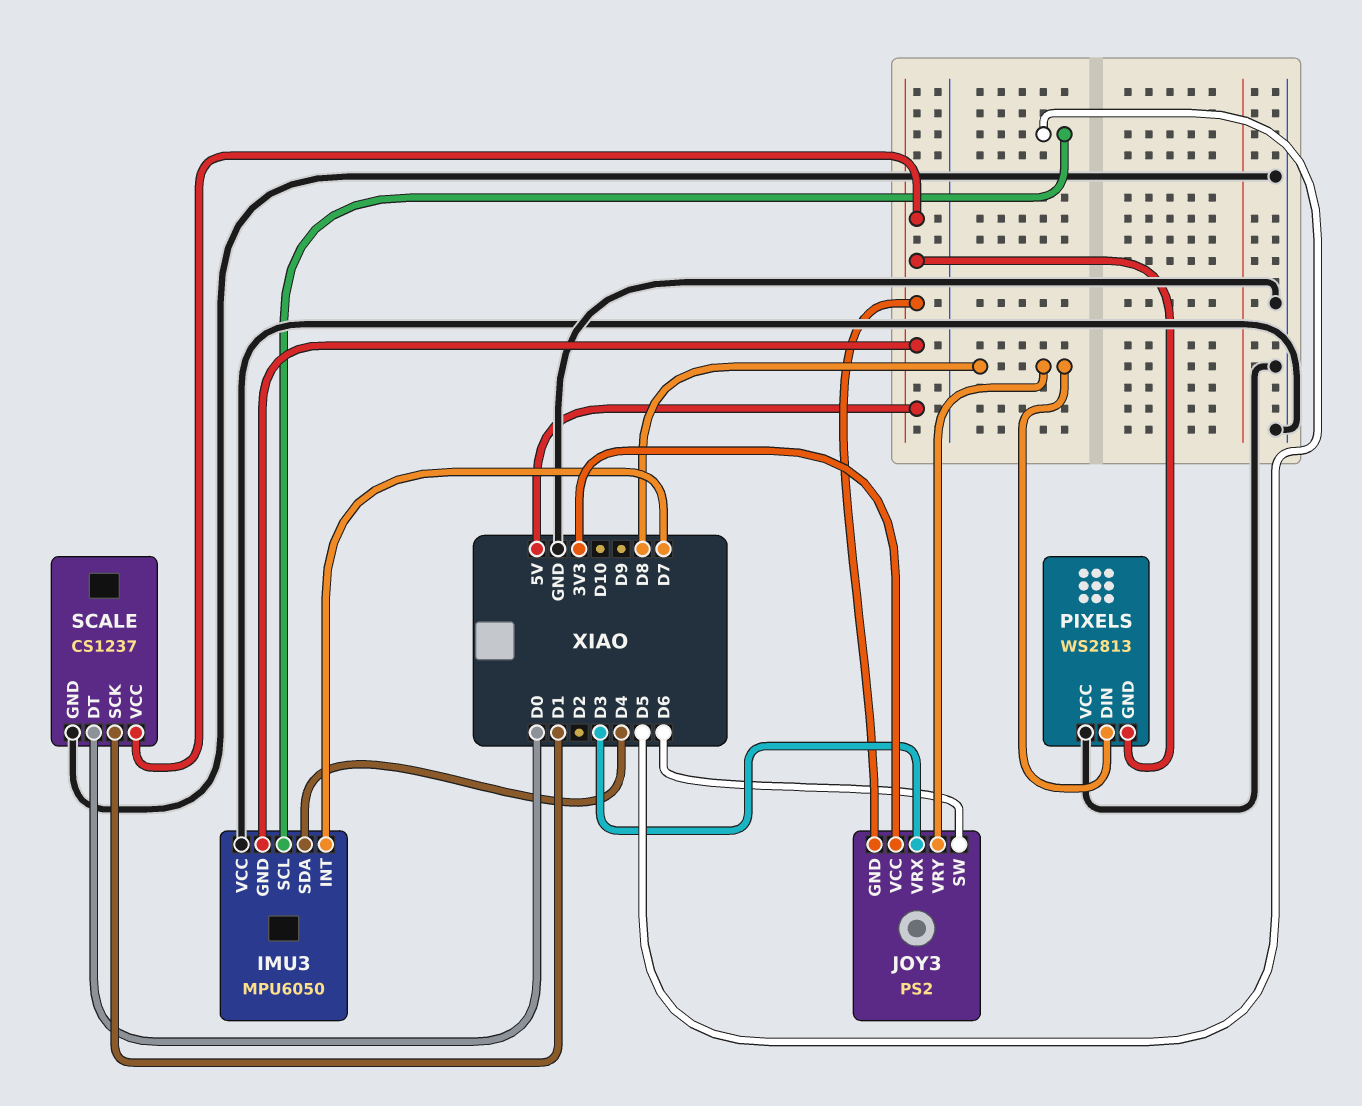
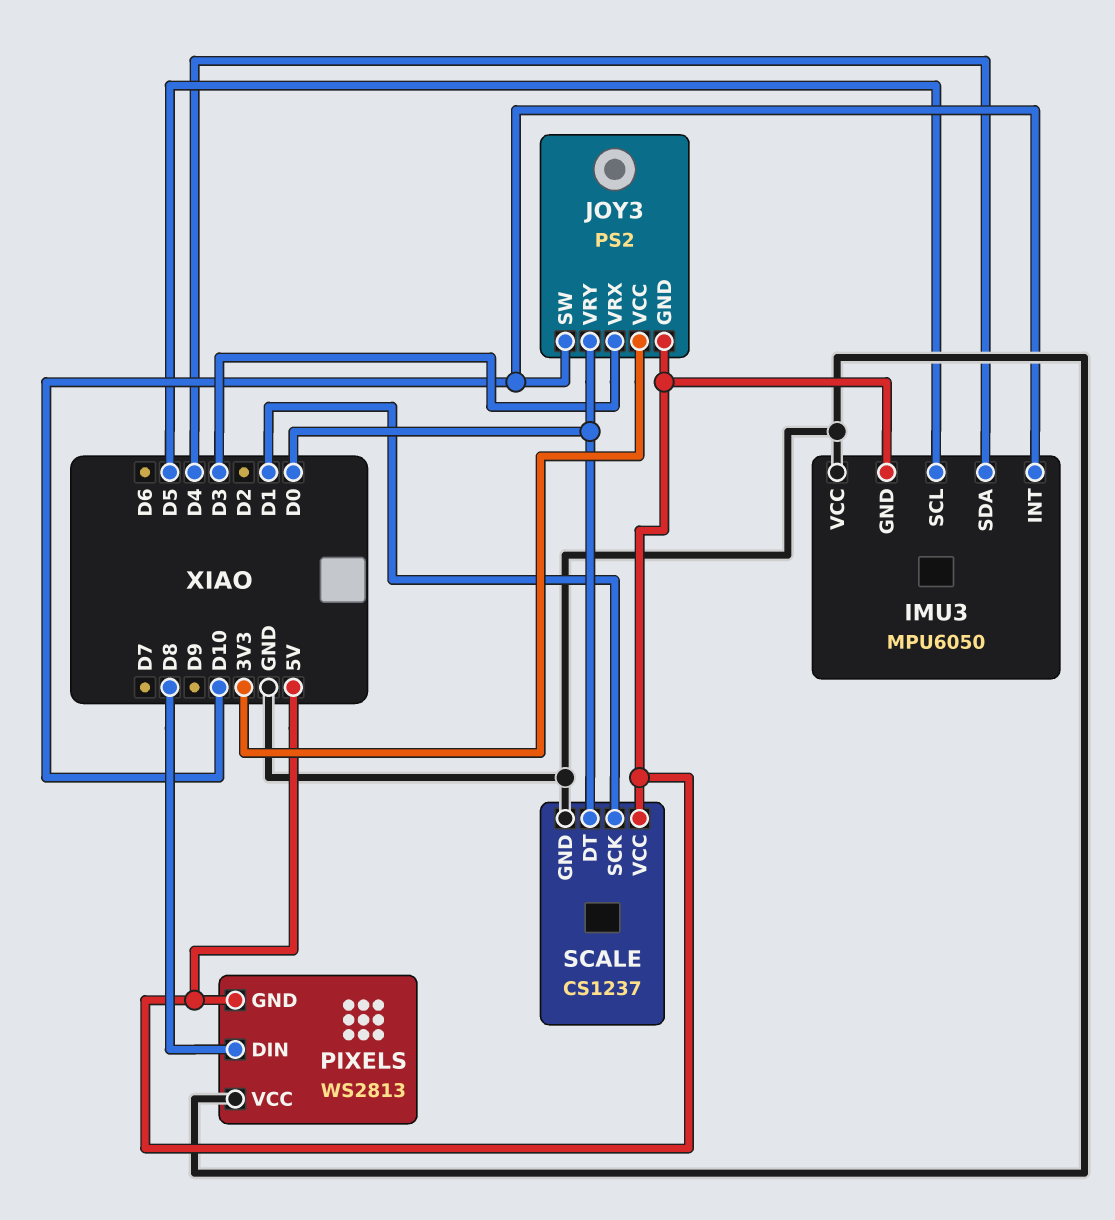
IMU3 pin INT: D7 -> D10
JOY3 pin SW: D6 -> D10
JOY3 pin VRY: D8 -> D0

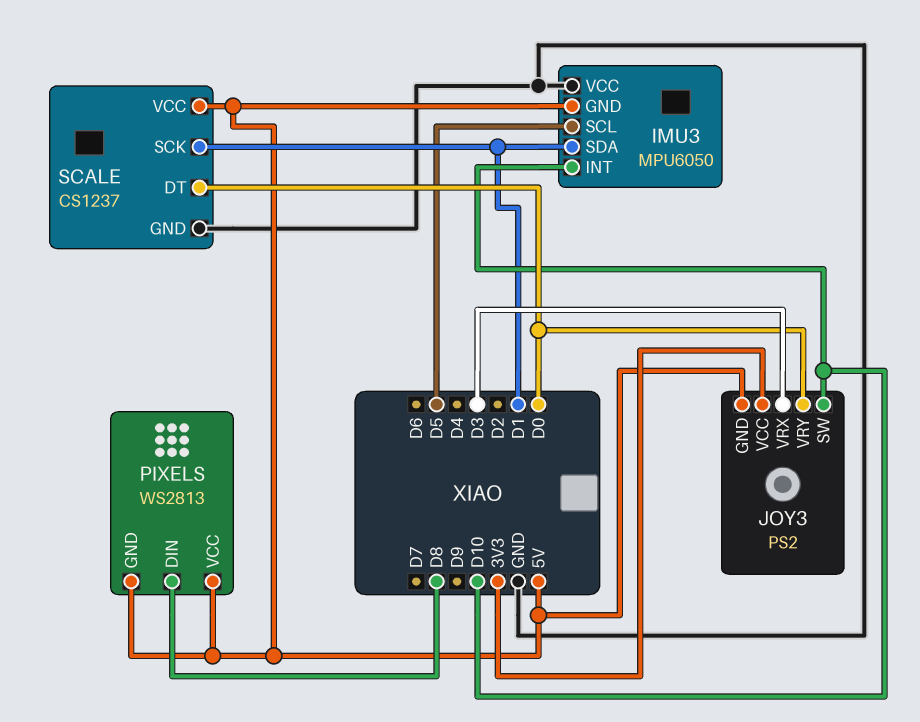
IMU3 pin SDA: D4 -> D1
PIXELS pin VCC: GND -> 5V

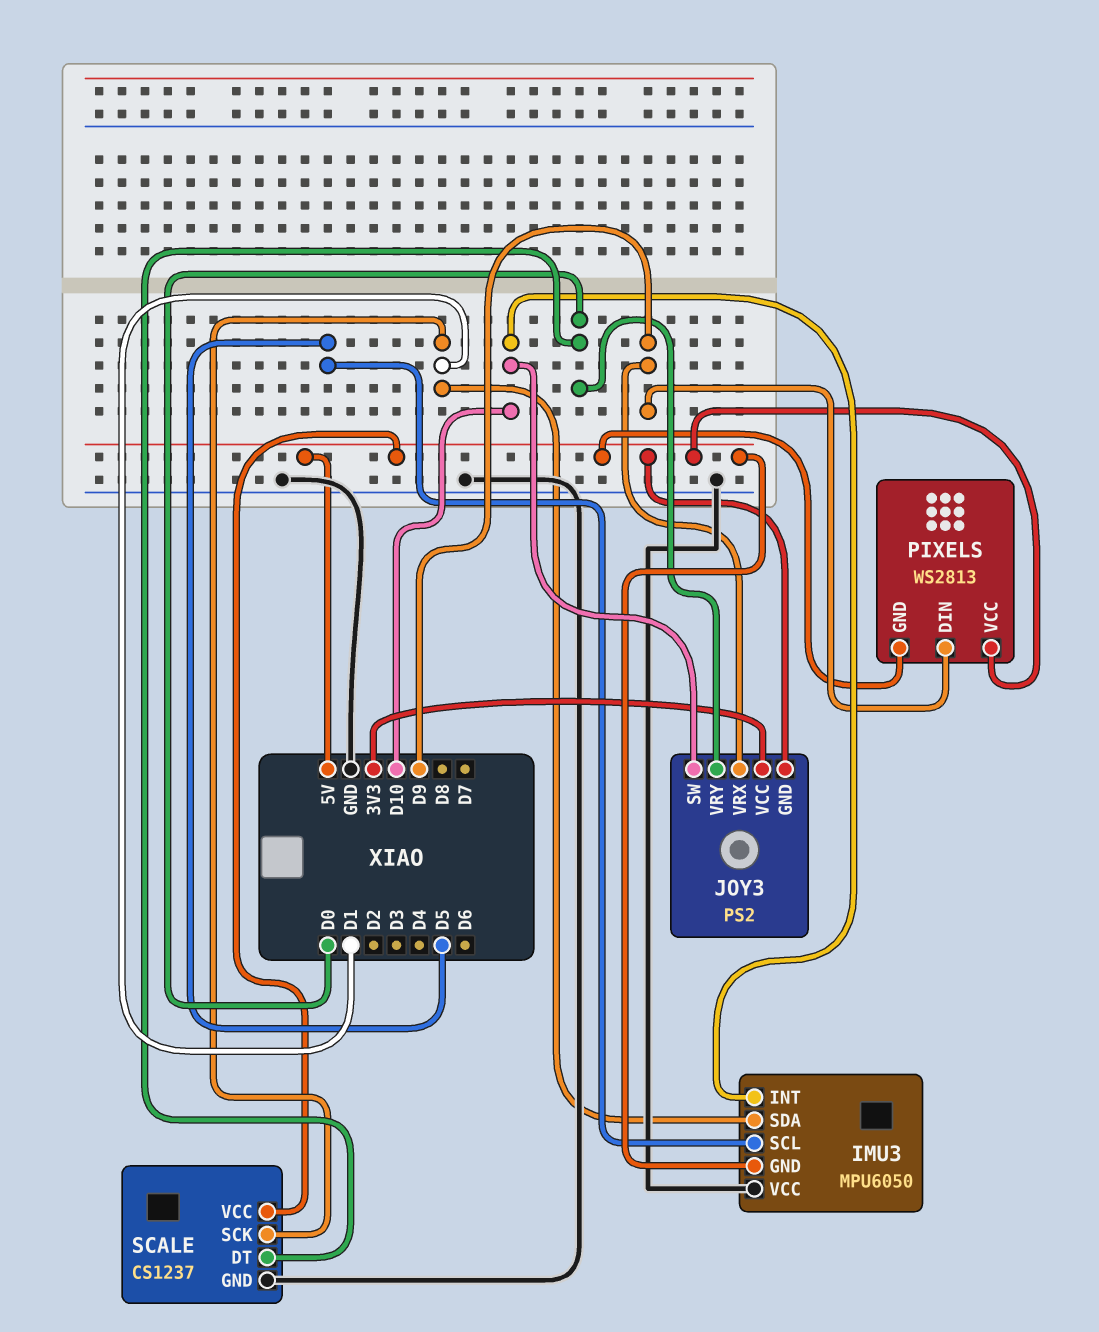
JOY3 pin VRX: D3 -> D9
PIXELS pin DIN: D8 -> D9

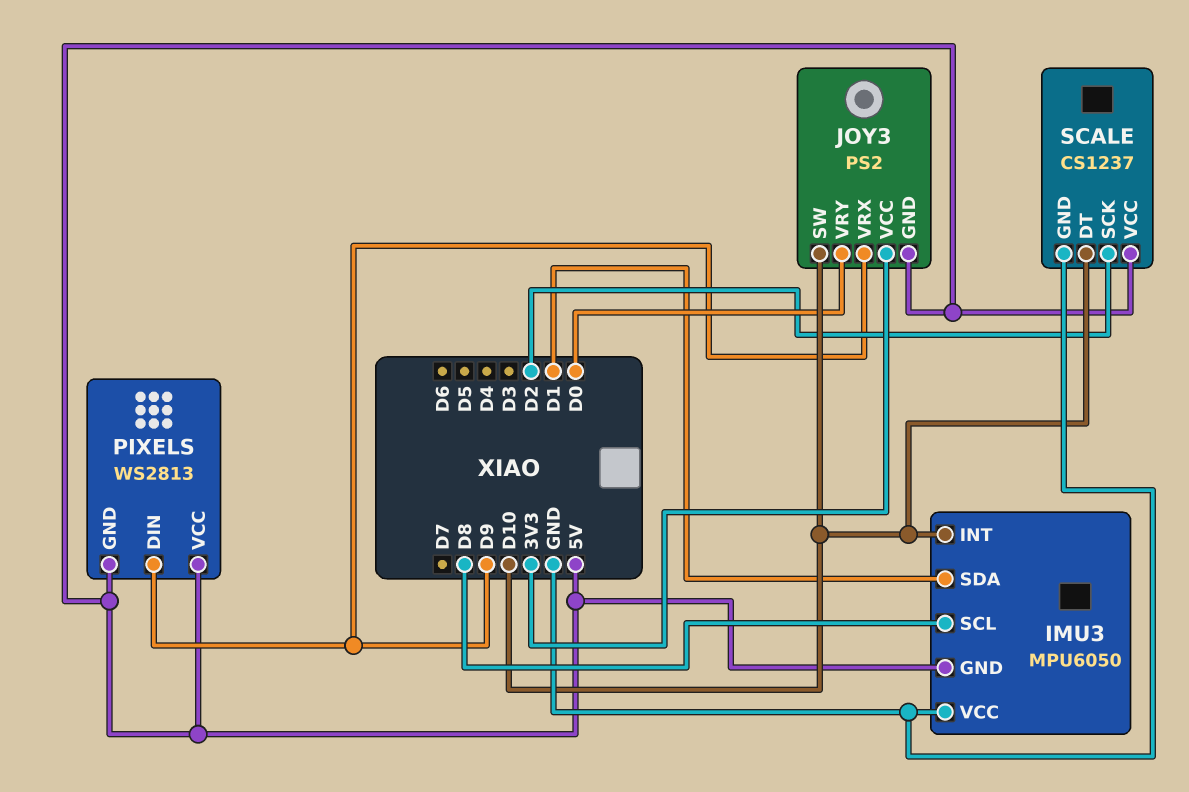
IMU3 pin SCL: D5 -> D8
SCALE pin DT: D0 -> D10
SCALE pin SCK: D1 -> D2

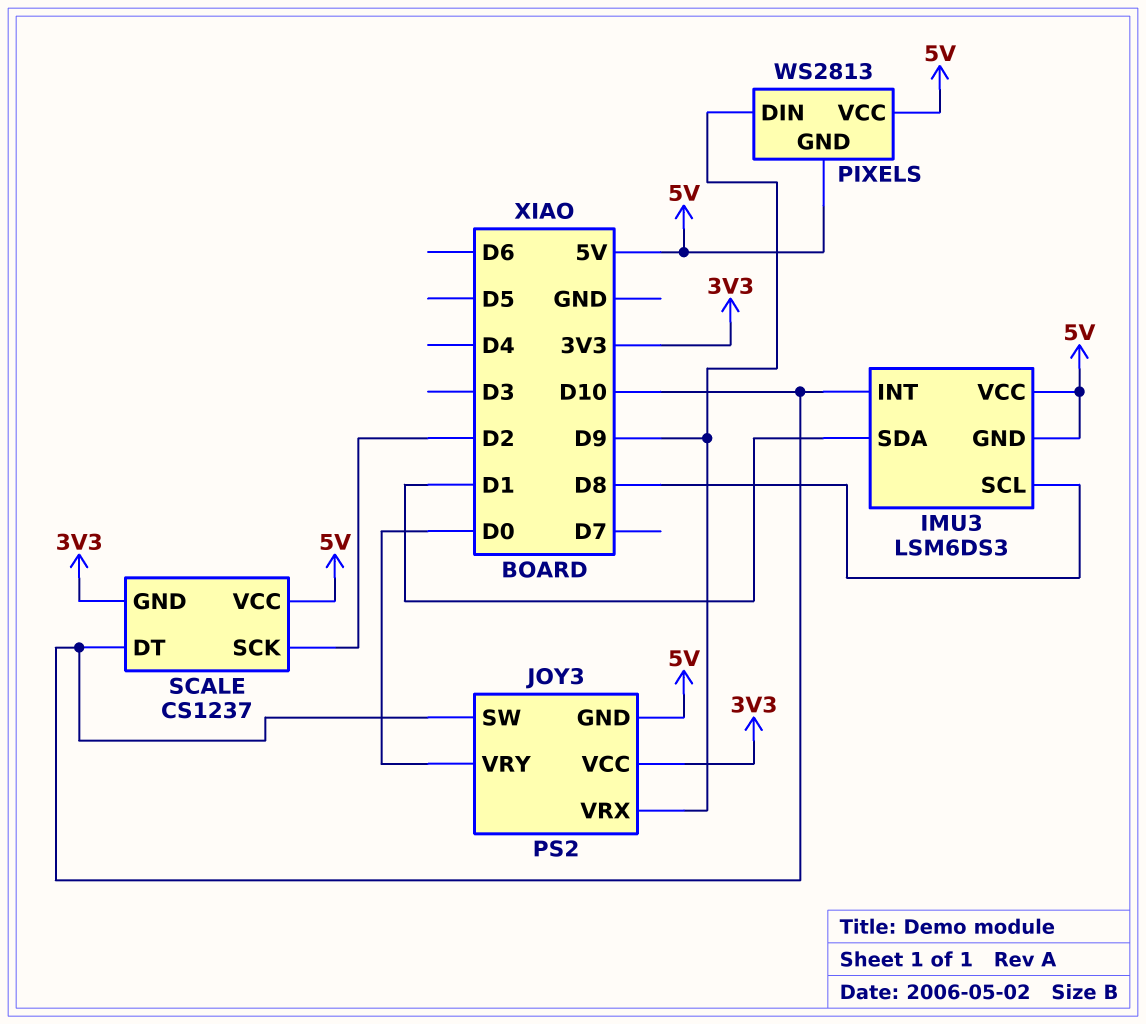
IMU3: MPU6050 -> LSM6DS3
IMU3 pin VCC: GND -> 5V
SCALE pin GND: GND -> 3V3

